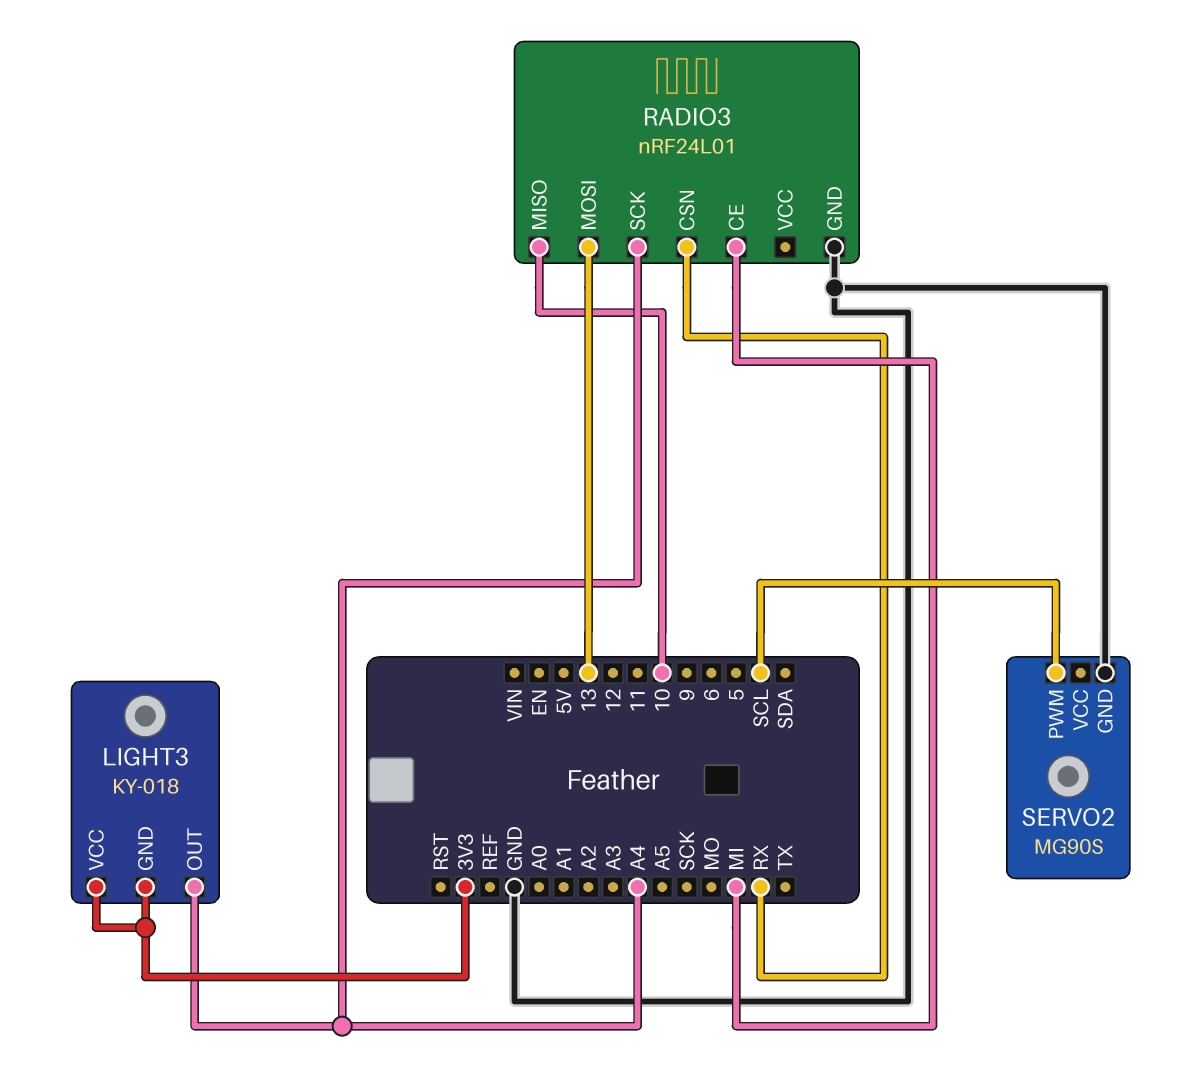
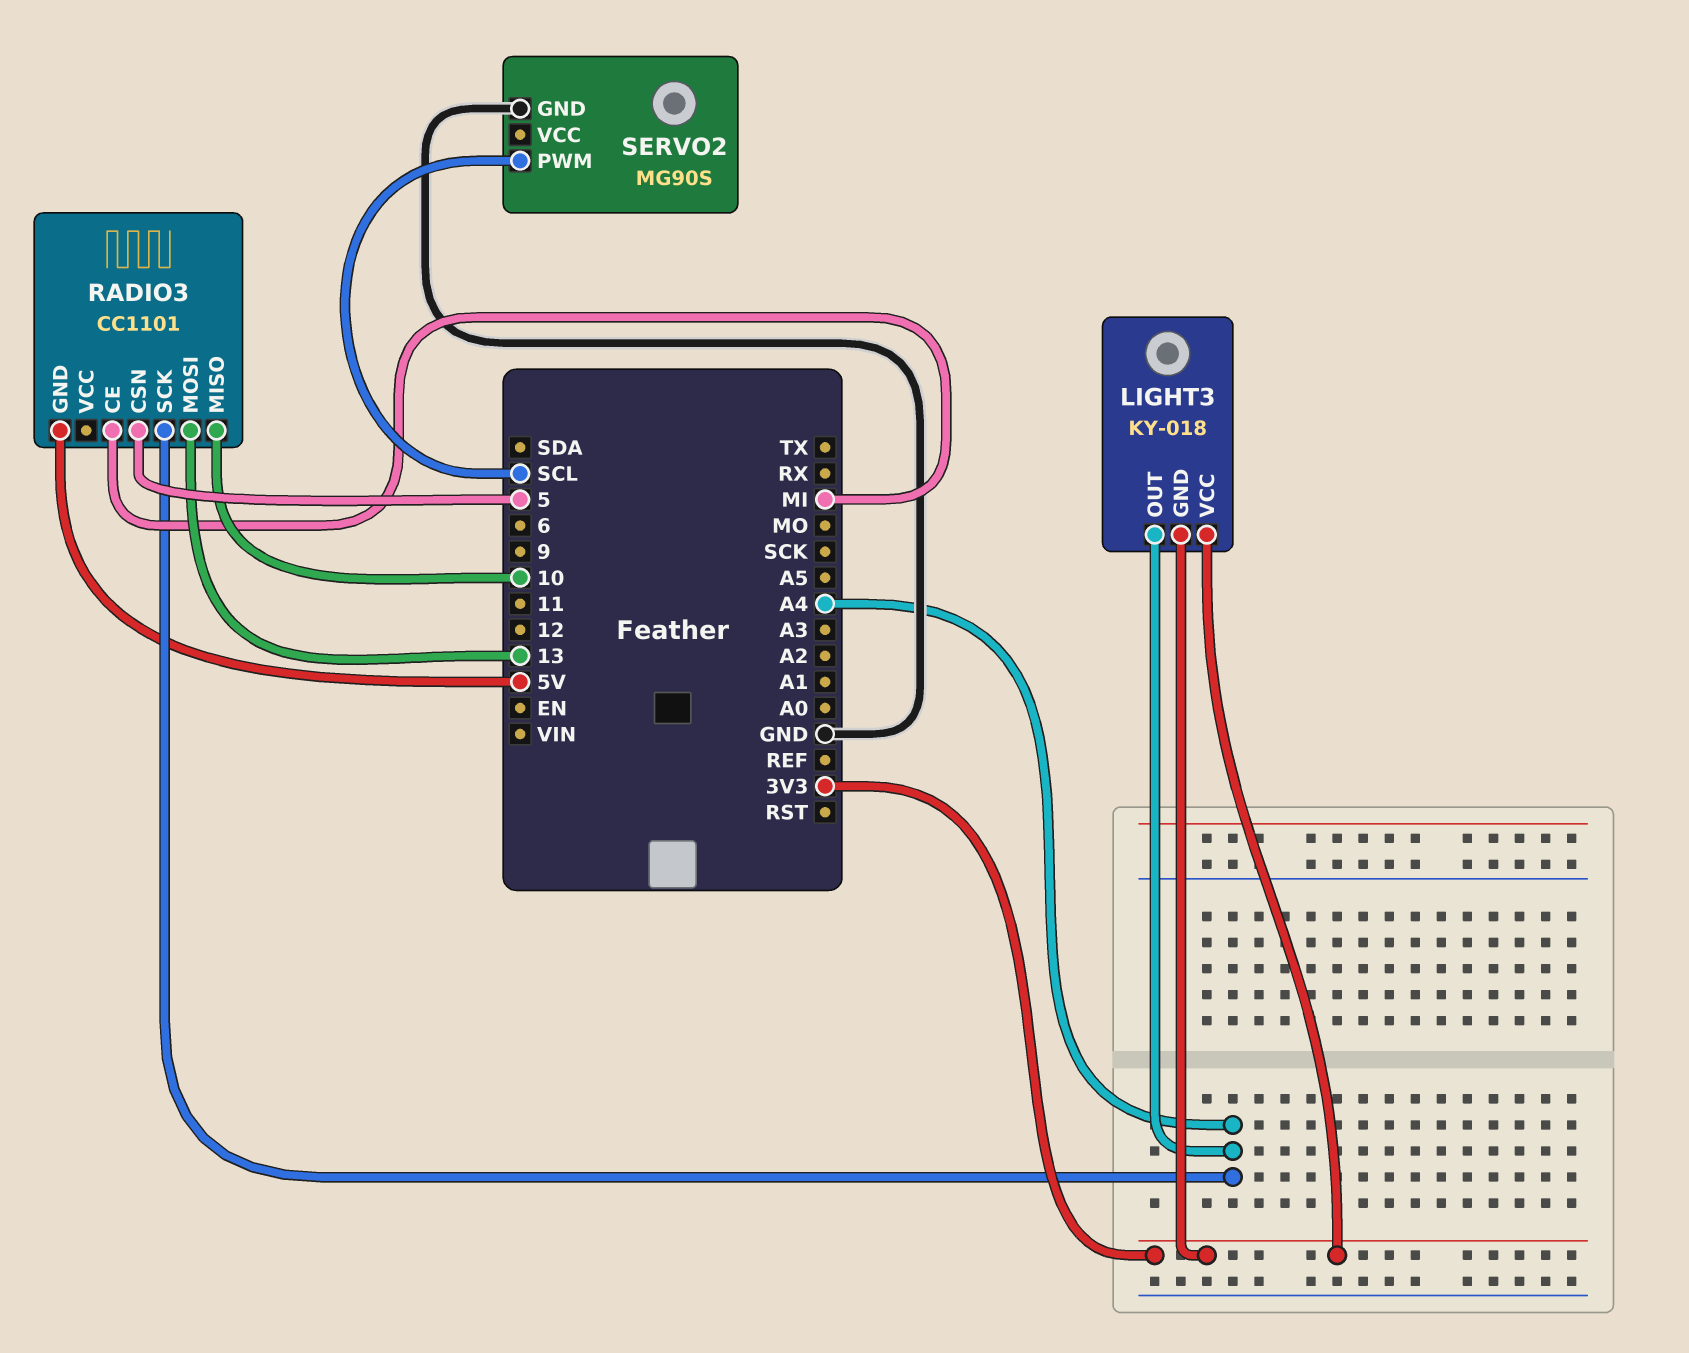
RADIO3: nRF24L01 -> CC1101
RADIO3 pin CSN: RX -> 5
RADIO3 pin GND: GND -> 5V

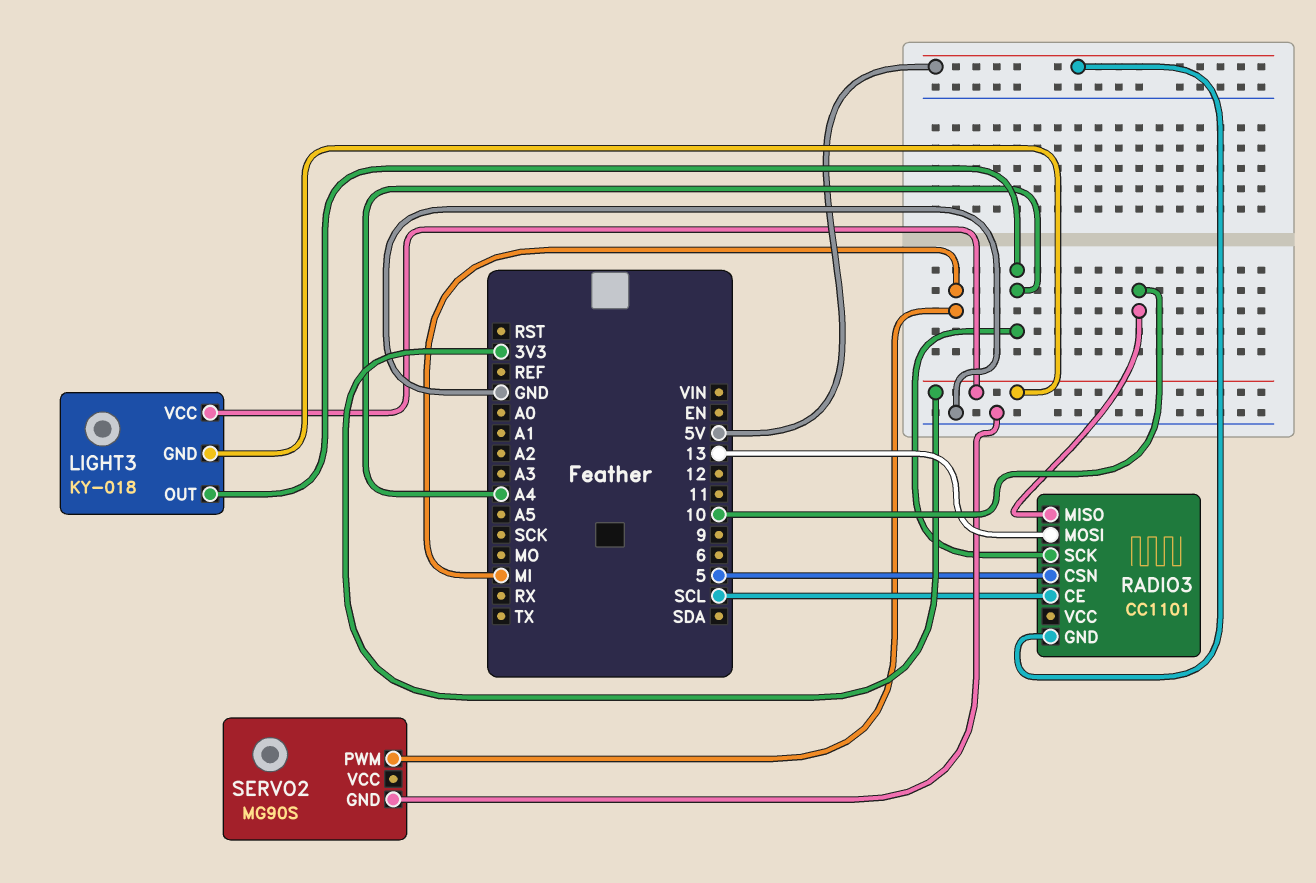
RADIO3 pin CE: MI -> SCL
SERVO2 pin PWM: SCL -> MI

